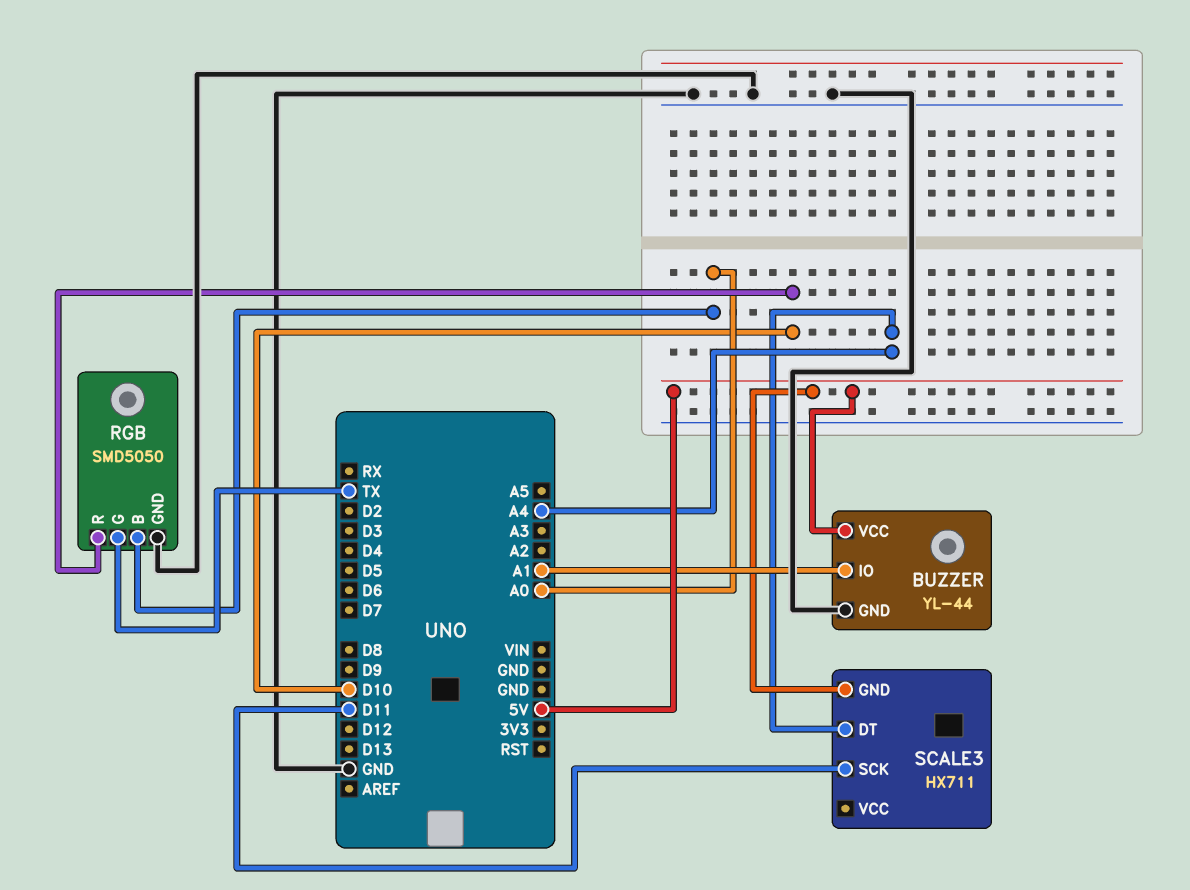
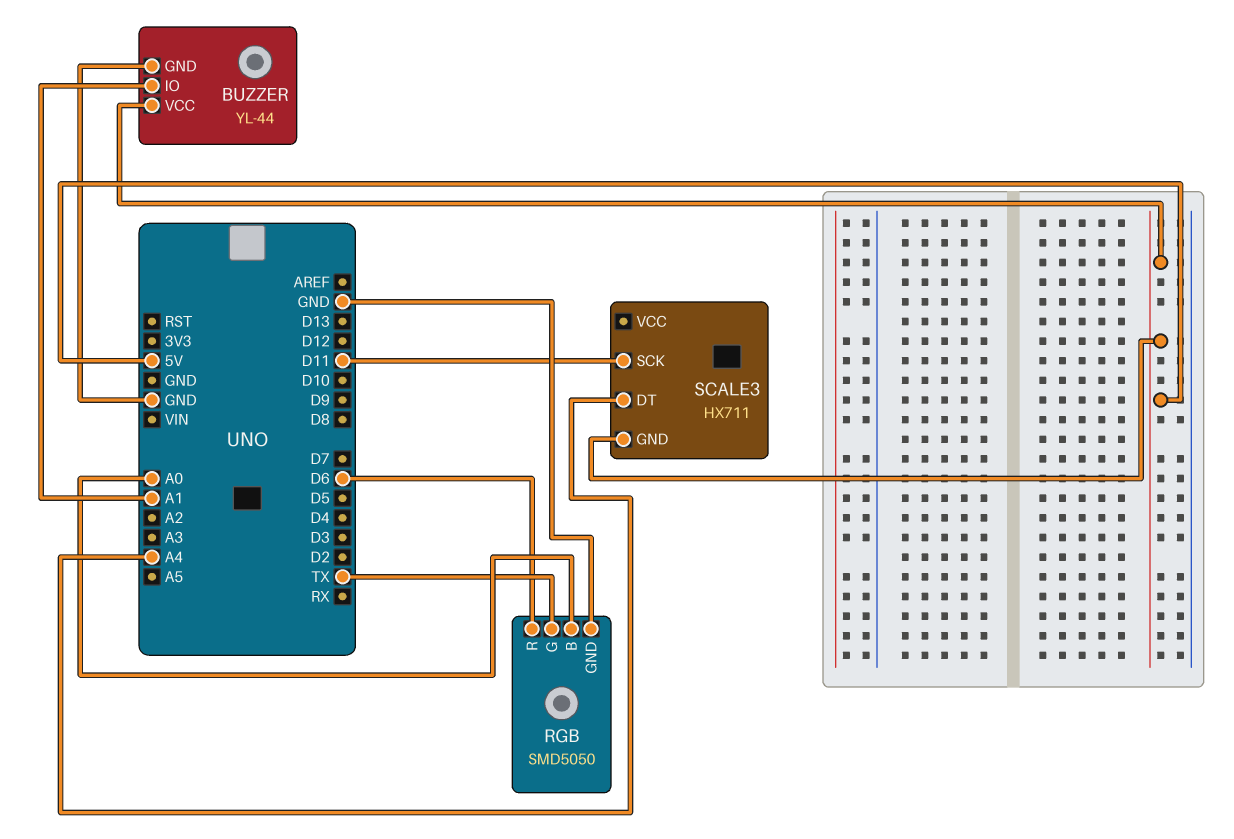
RGB pin R: D10 -> D6

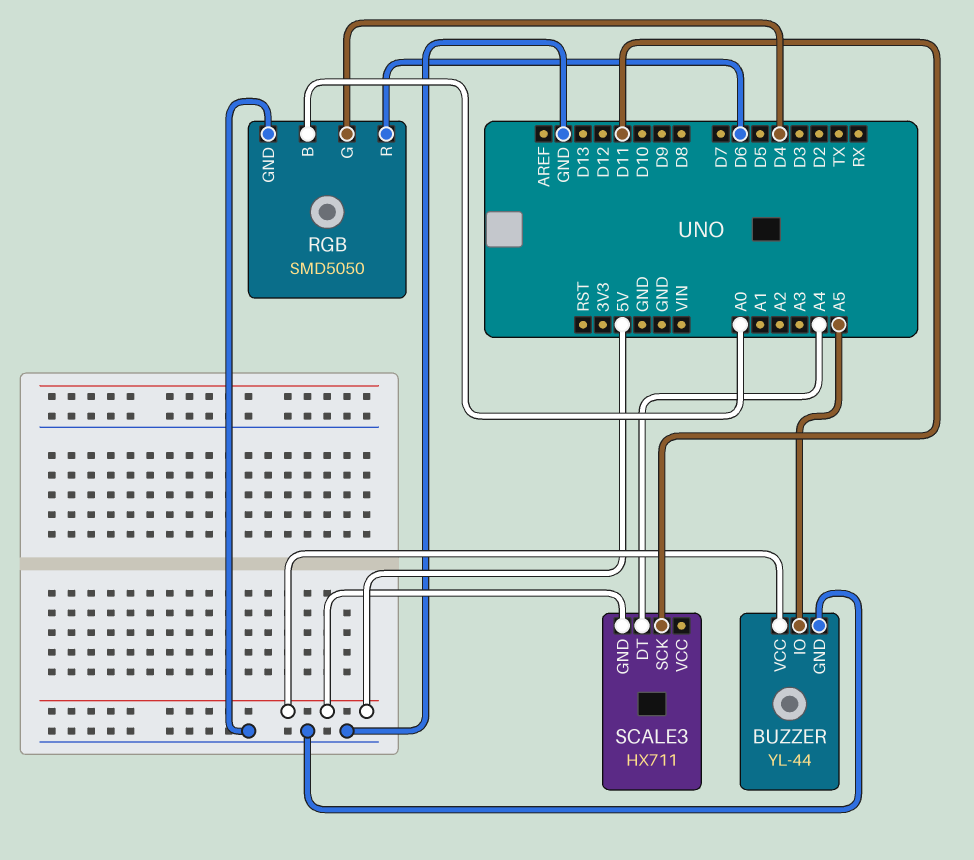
BUZZER pin IO: A1 -> A5
RGB pin G: TX -> D4

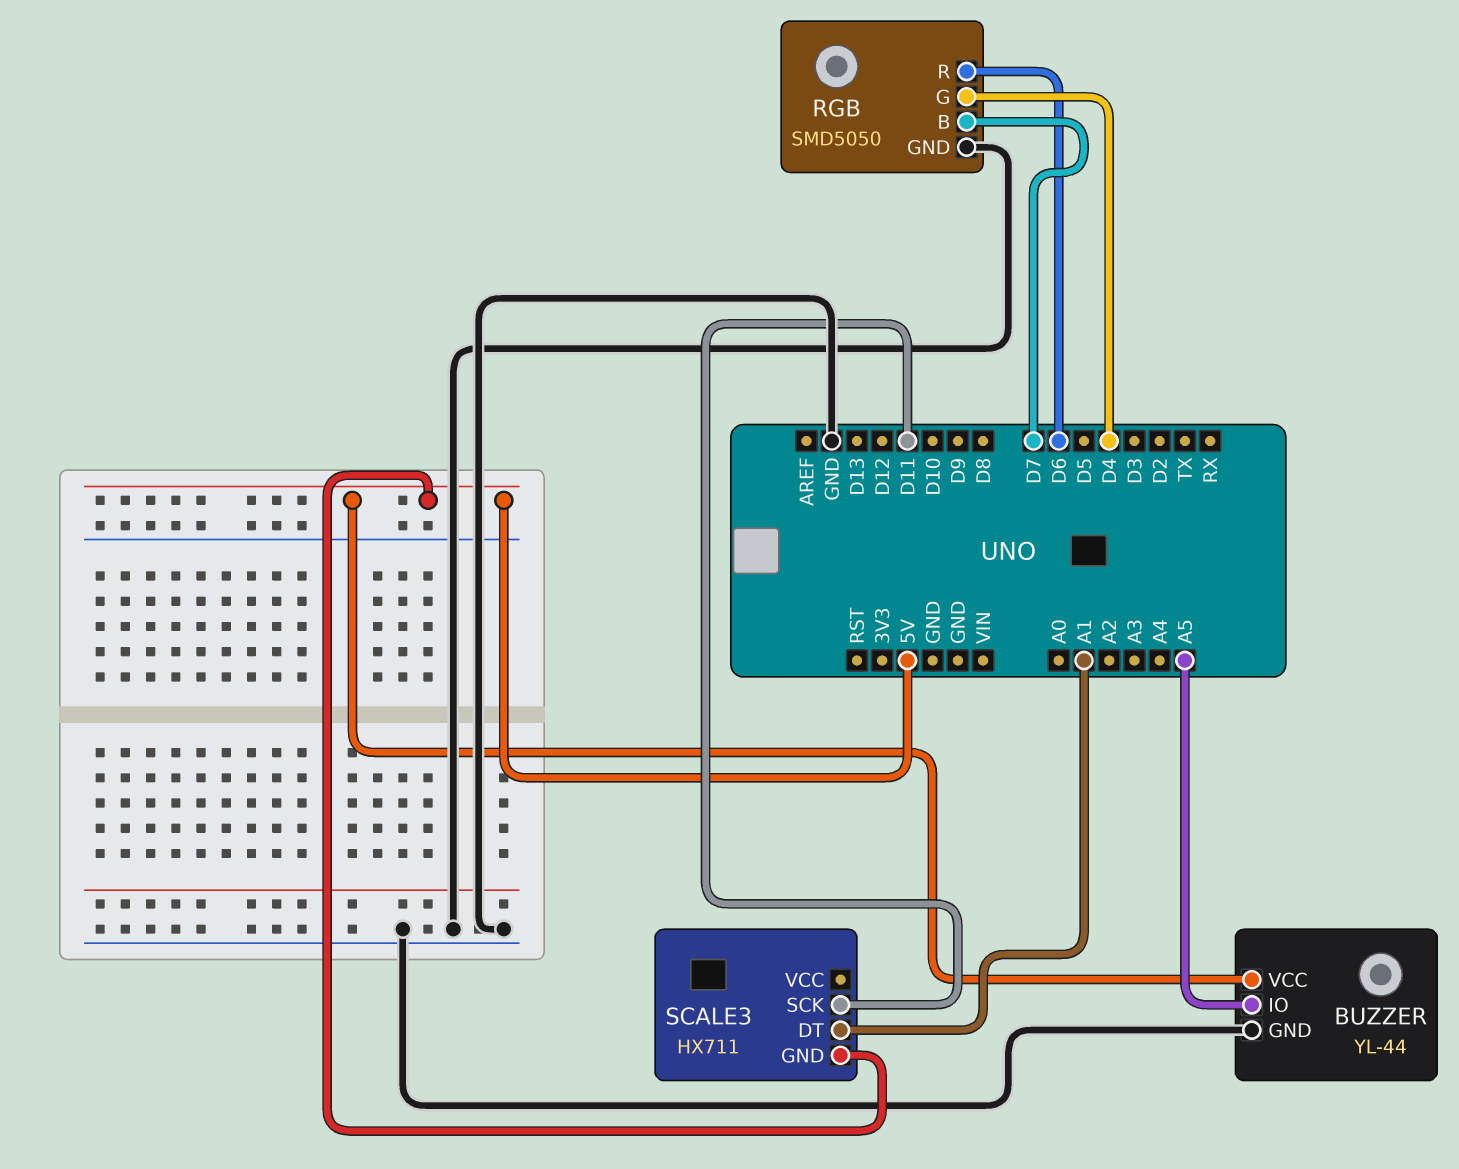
RGB pin B: A0 -> D7
SCALE3 pin DT: A4 -> A1

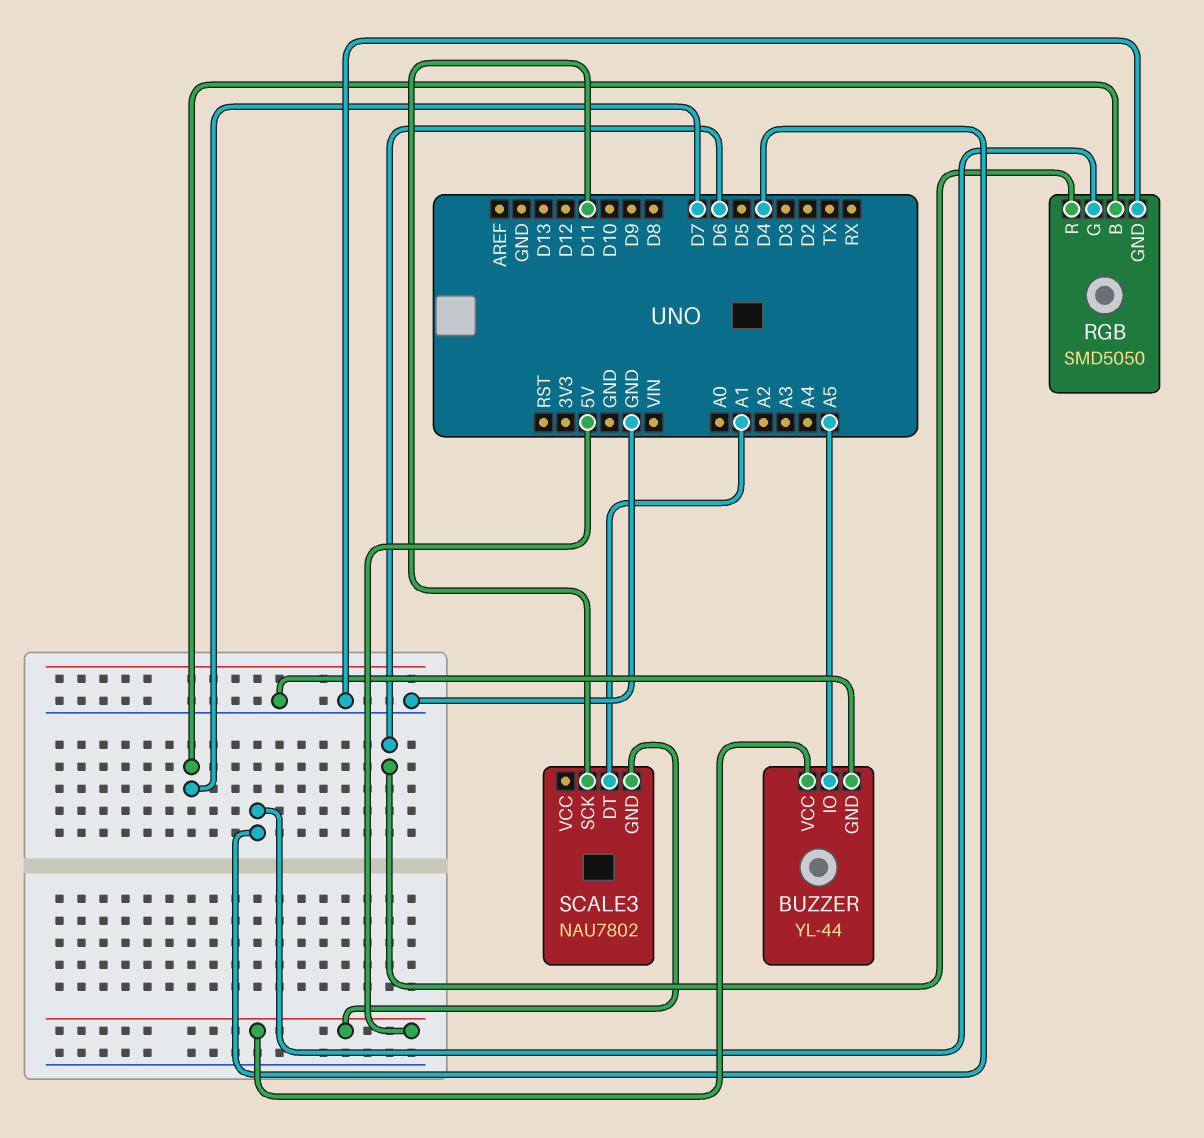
SCALE3: HX711 -> NAU7802

